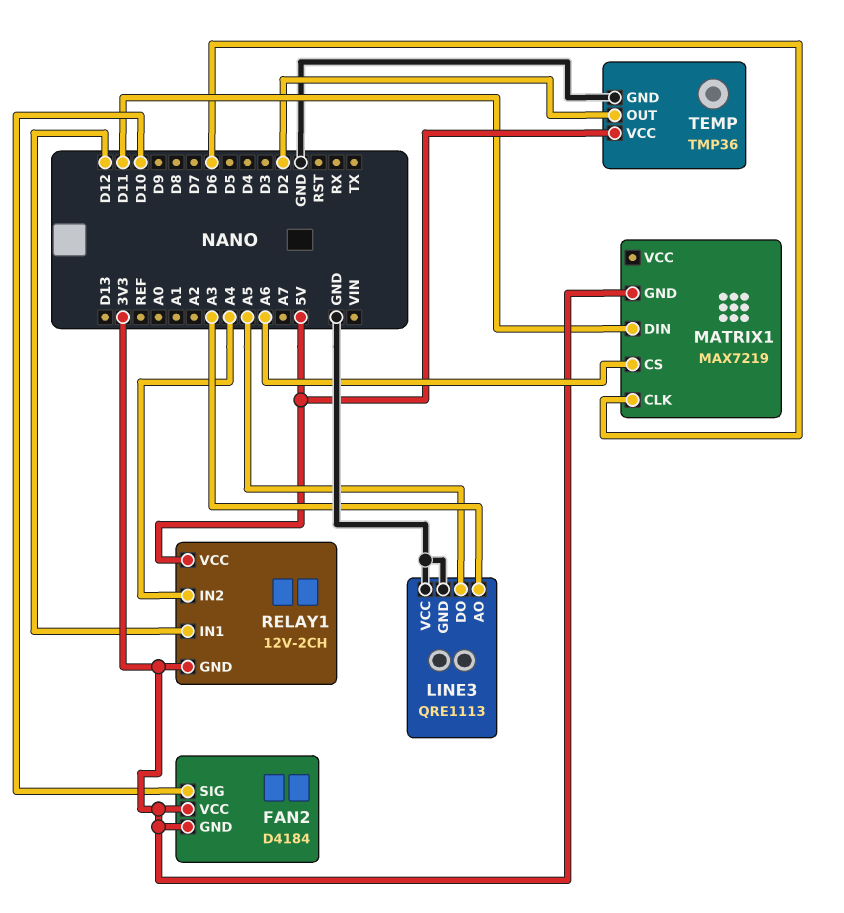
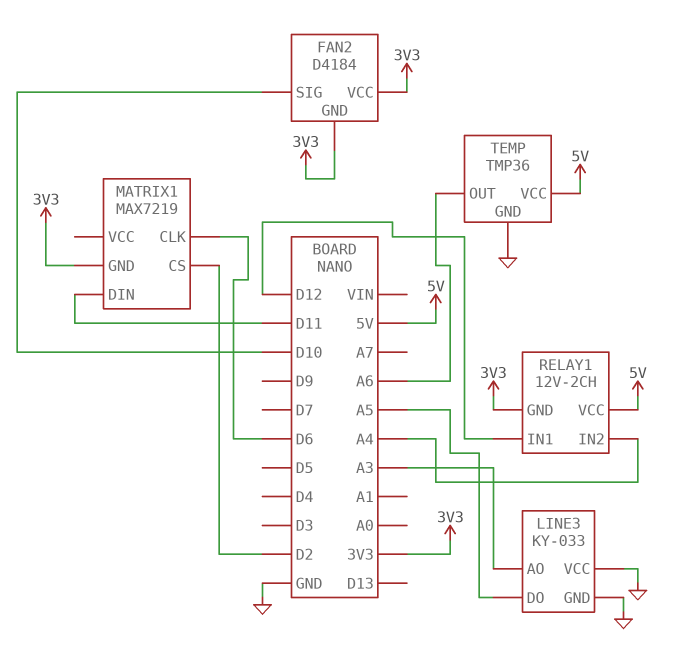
LINE3: QRE1113 -> KY-033
MATRIX1 pin CS: A6 -> D2
TEMP pin OUT: D2 -> A6

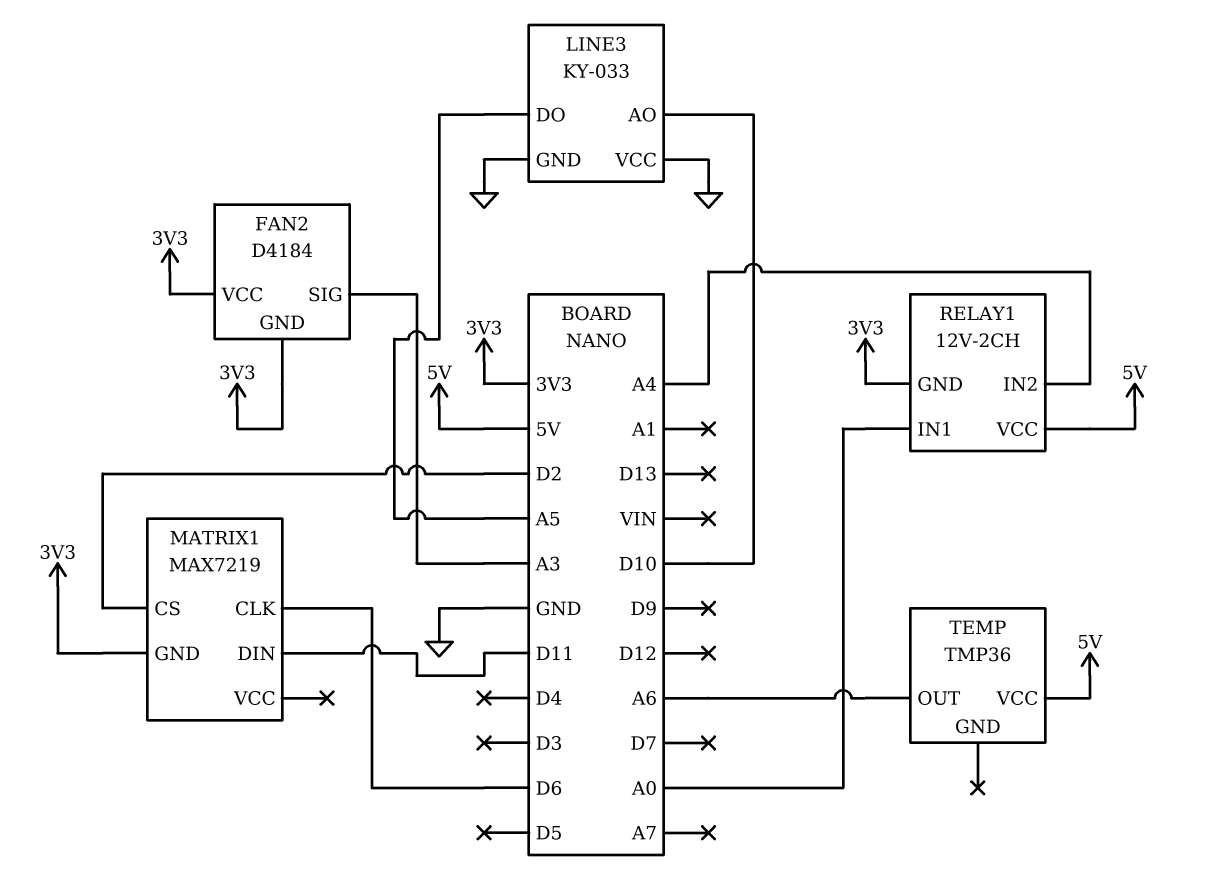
FAN2 pin SIG: D10 -> A3
LINE3 pin AO: A3 -> D10
RELAY1 pin IN1: D12 -> A0
TEMP pin GND: GND -> none

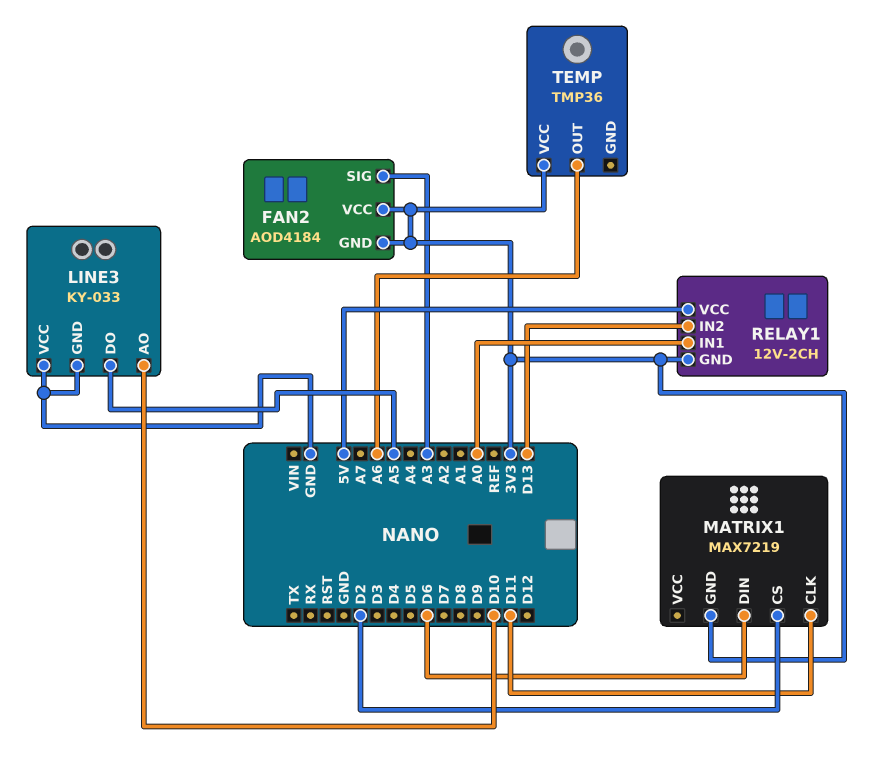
FAN2: D4184 -> AOD4184
MATRIX1 pin CLK: D6 -> D11
MATRIX1 pin DIN: D11 -> D6
RELAY1 pin IN2: A4 -> D13
TEMP pin VCC: 5V -> 3V3

